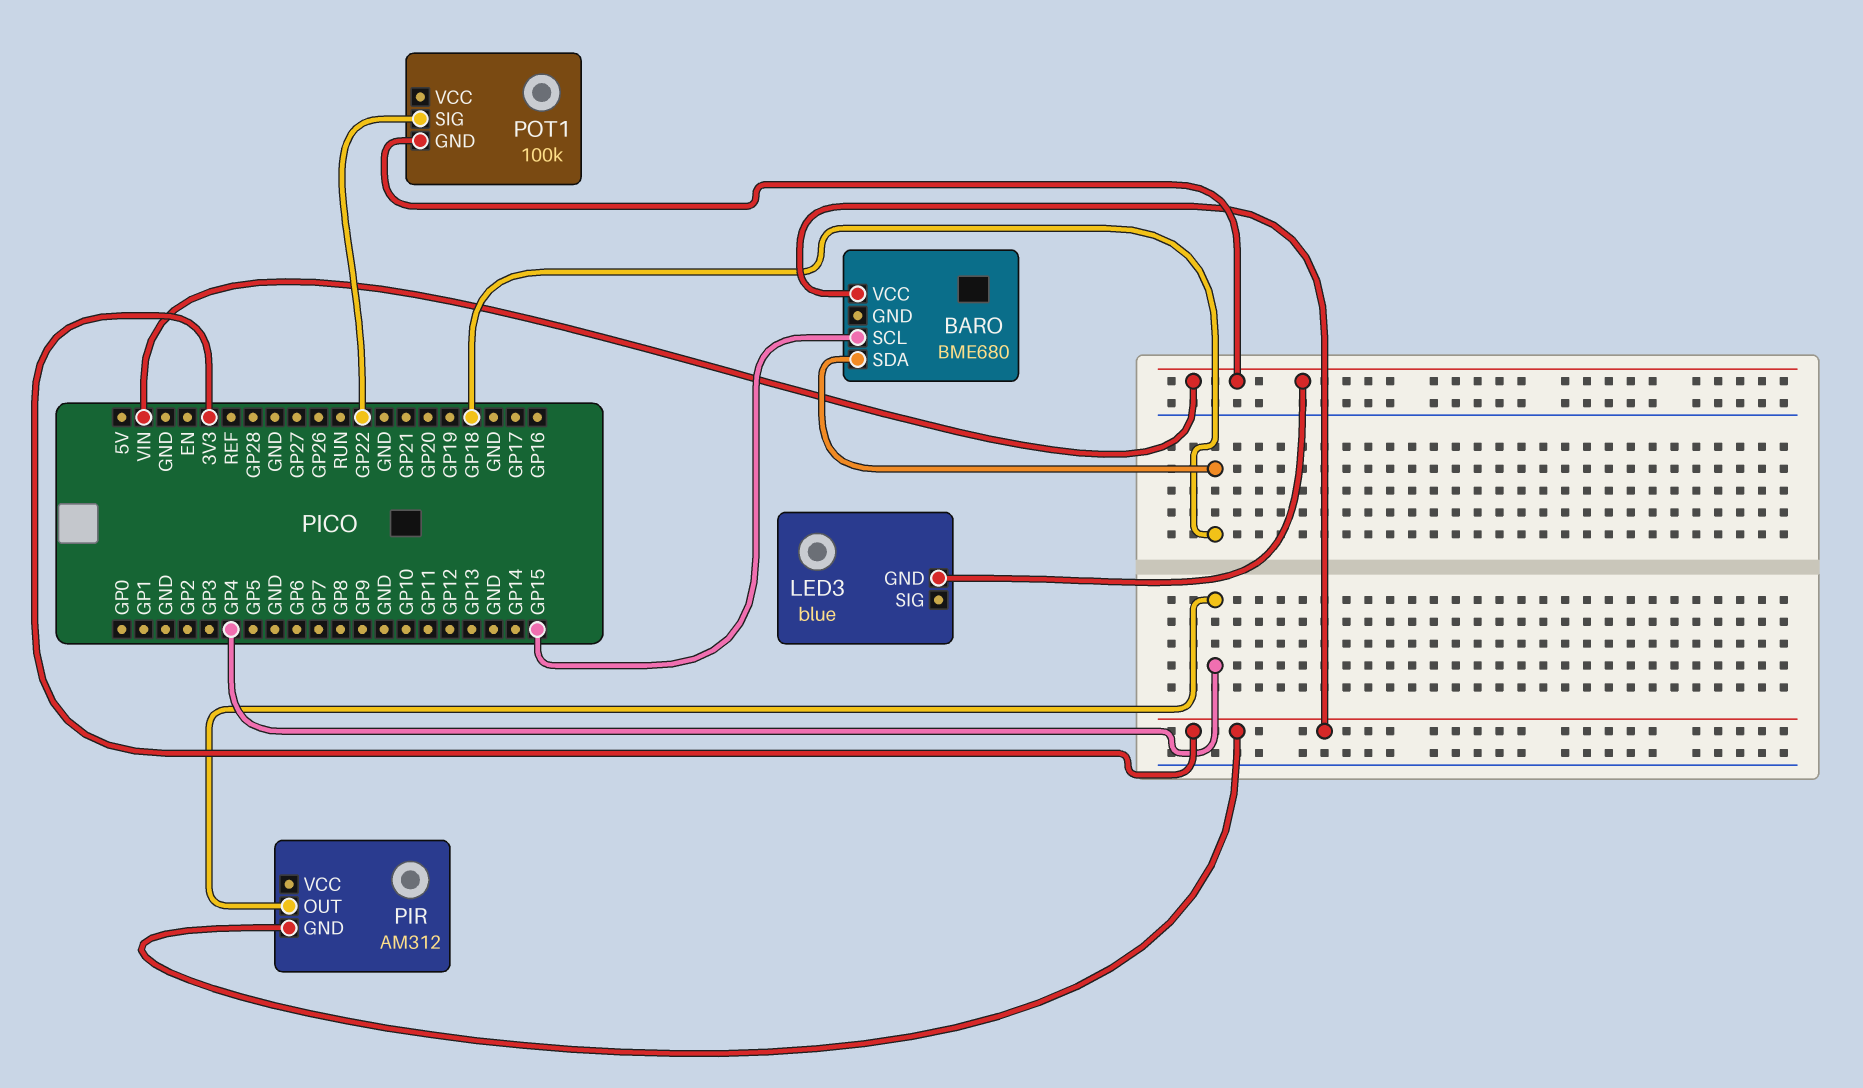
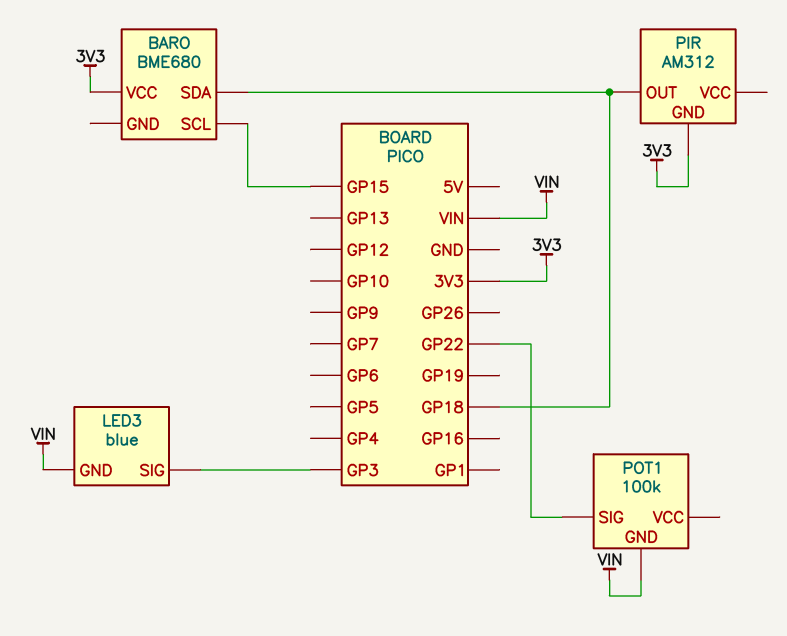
LED3 pin SIG: none -> GP3
PIR pin OUT: GP4 -> GP18

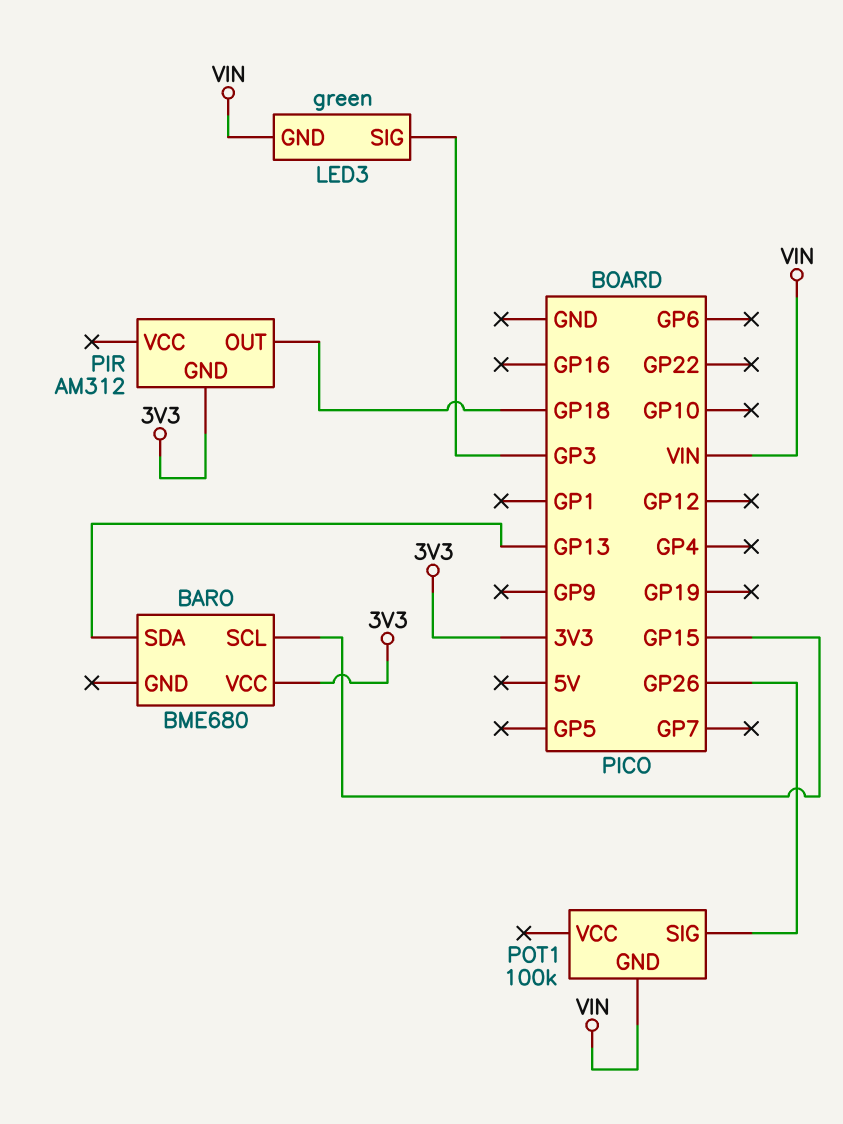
BARO pin SDA: GP18 -> GP13
LED3: blue -> green
POT1 pin SIG: GP22 -> GP26

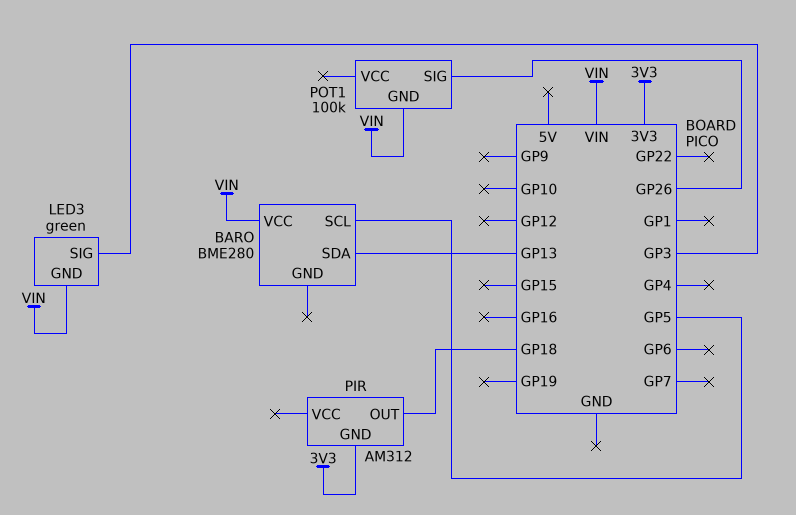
BARO: BME680 -> BME280
BARO pin SCL: GP15 -> GP5
BARO pin VCC: 3V3 -> VIN

